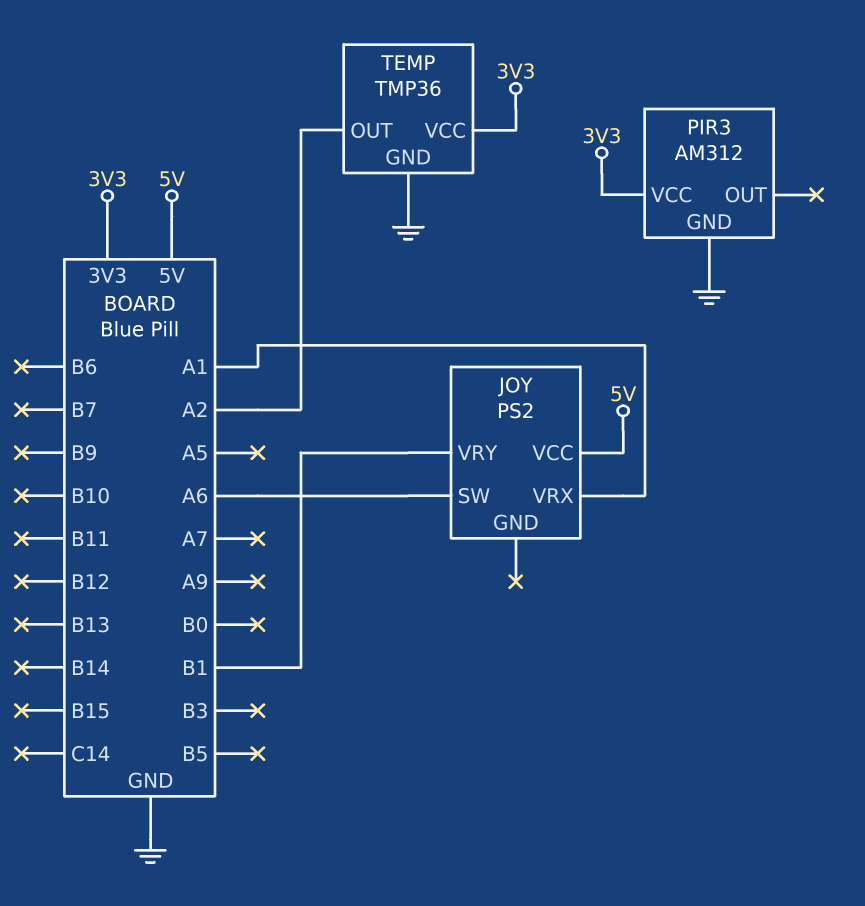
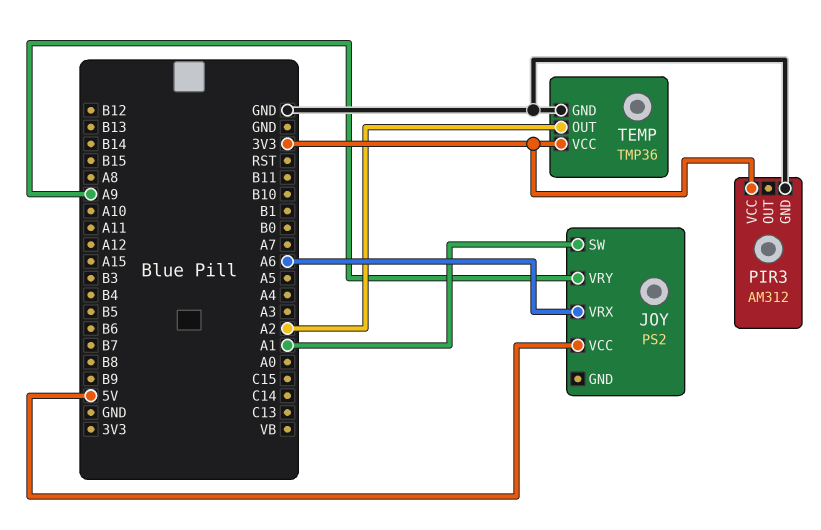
JOY pin SW: A6 -> A1
JOY pin VRX: A1 -> A6
JOY pin VRY: B1 -> A9

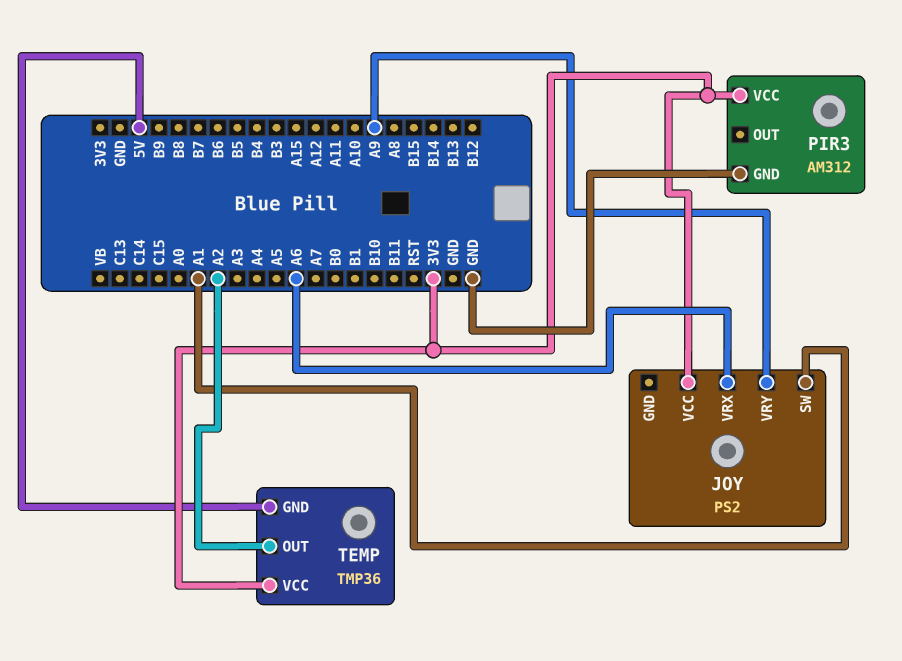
JOY pin VCC: 5V -> 3V3
TEMP pin GND: GND -> 5V

